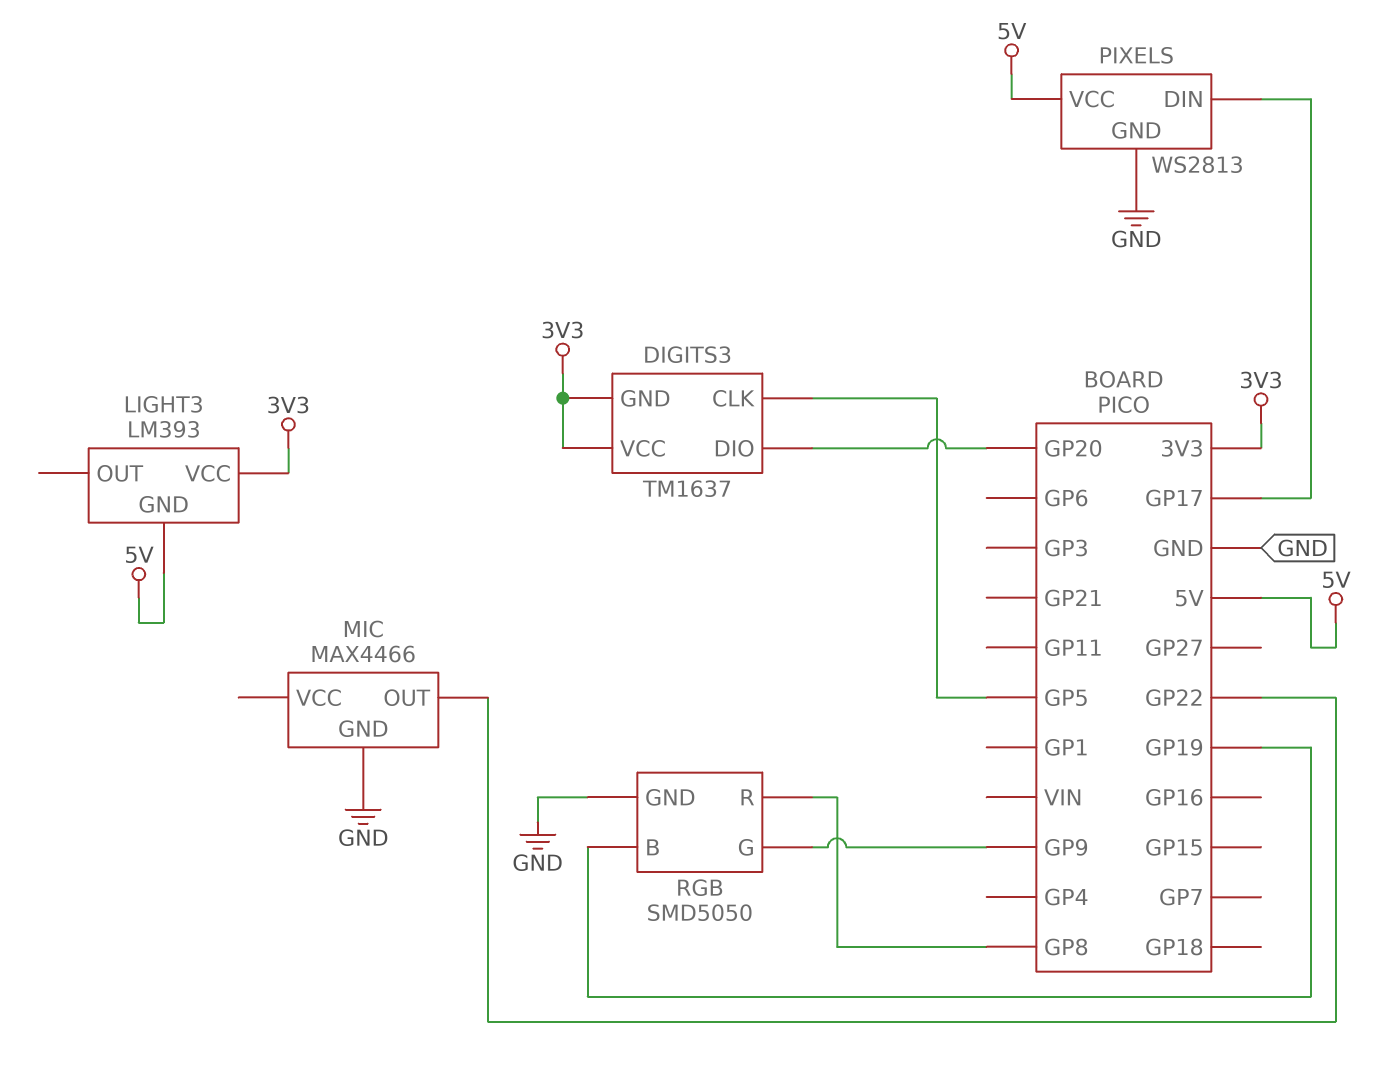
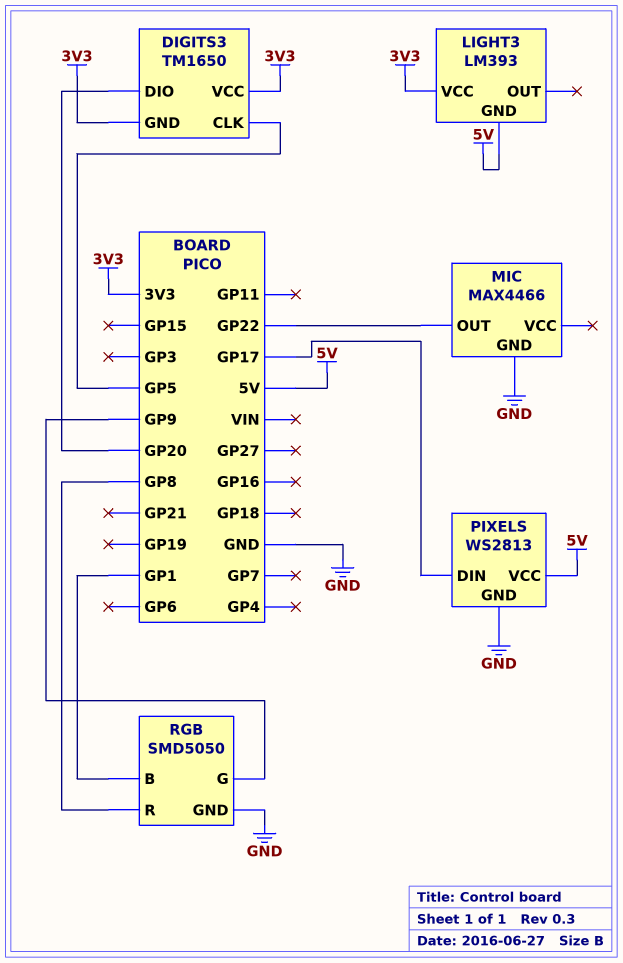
DIGITS3: TM1637 -> TM1650
RGB pin B: GP19 -> GP1

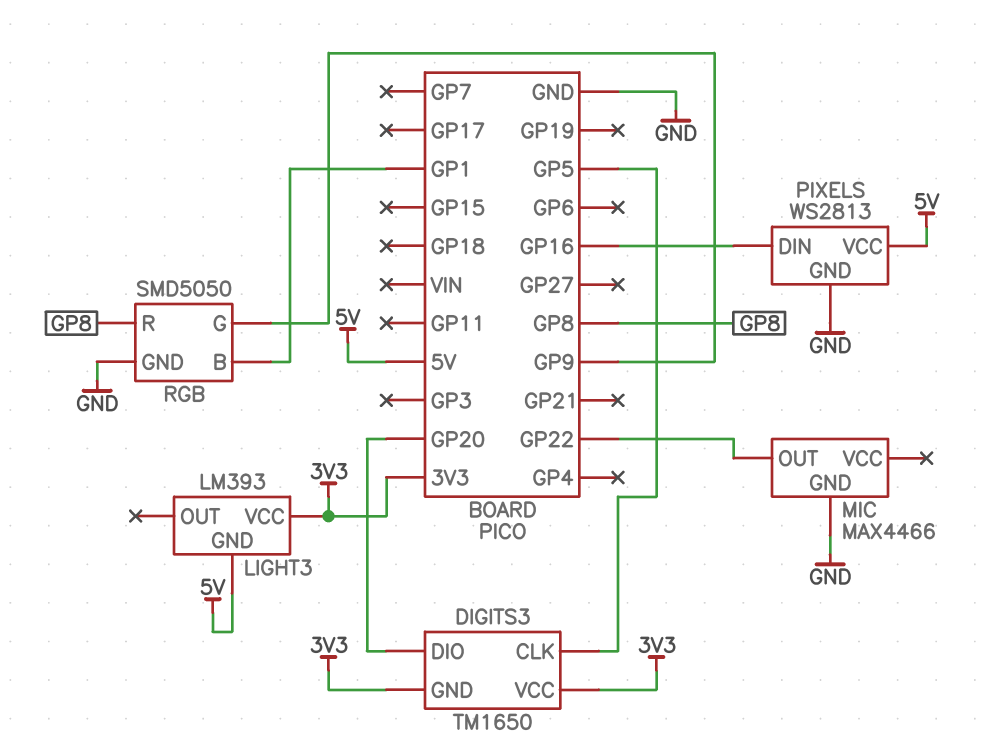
PIXELS pin DIN: GP17 -> GP16

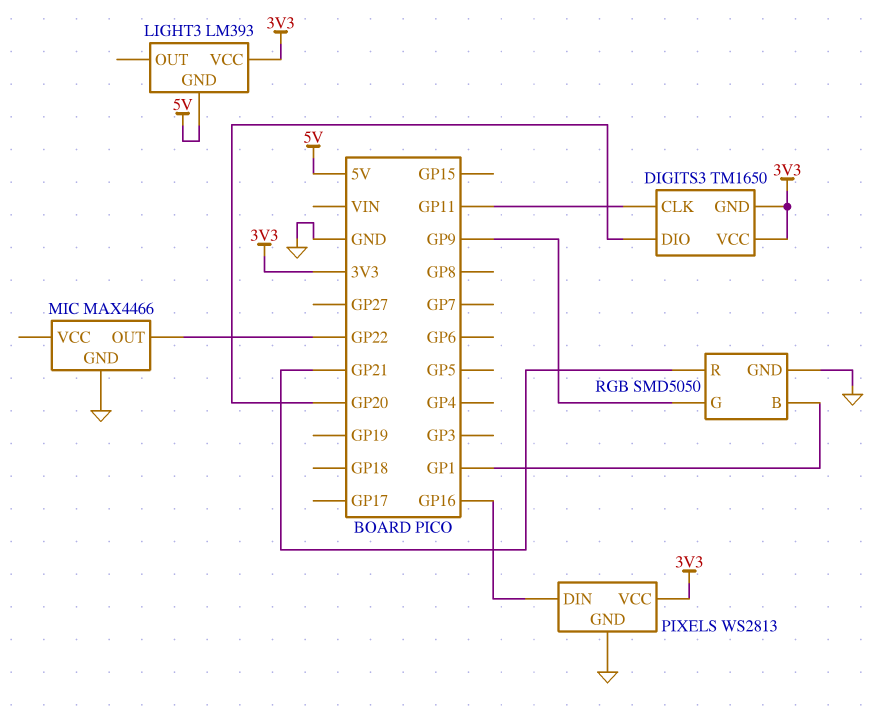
DIGITS3 pin CLK: GP5 -> GP11
PIXELS pin VCC: 5V -> 3V3
RGB pin R: GP8 -> GP21

